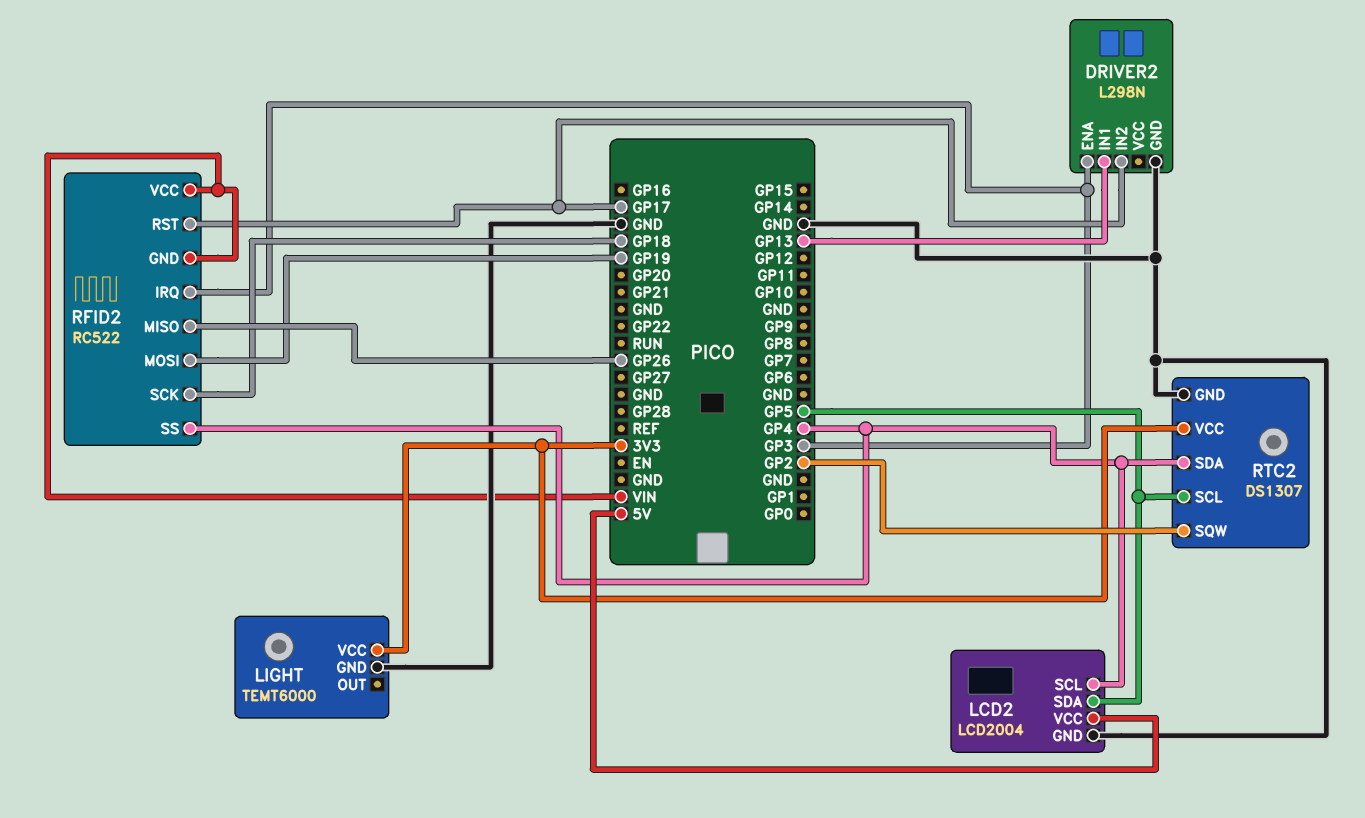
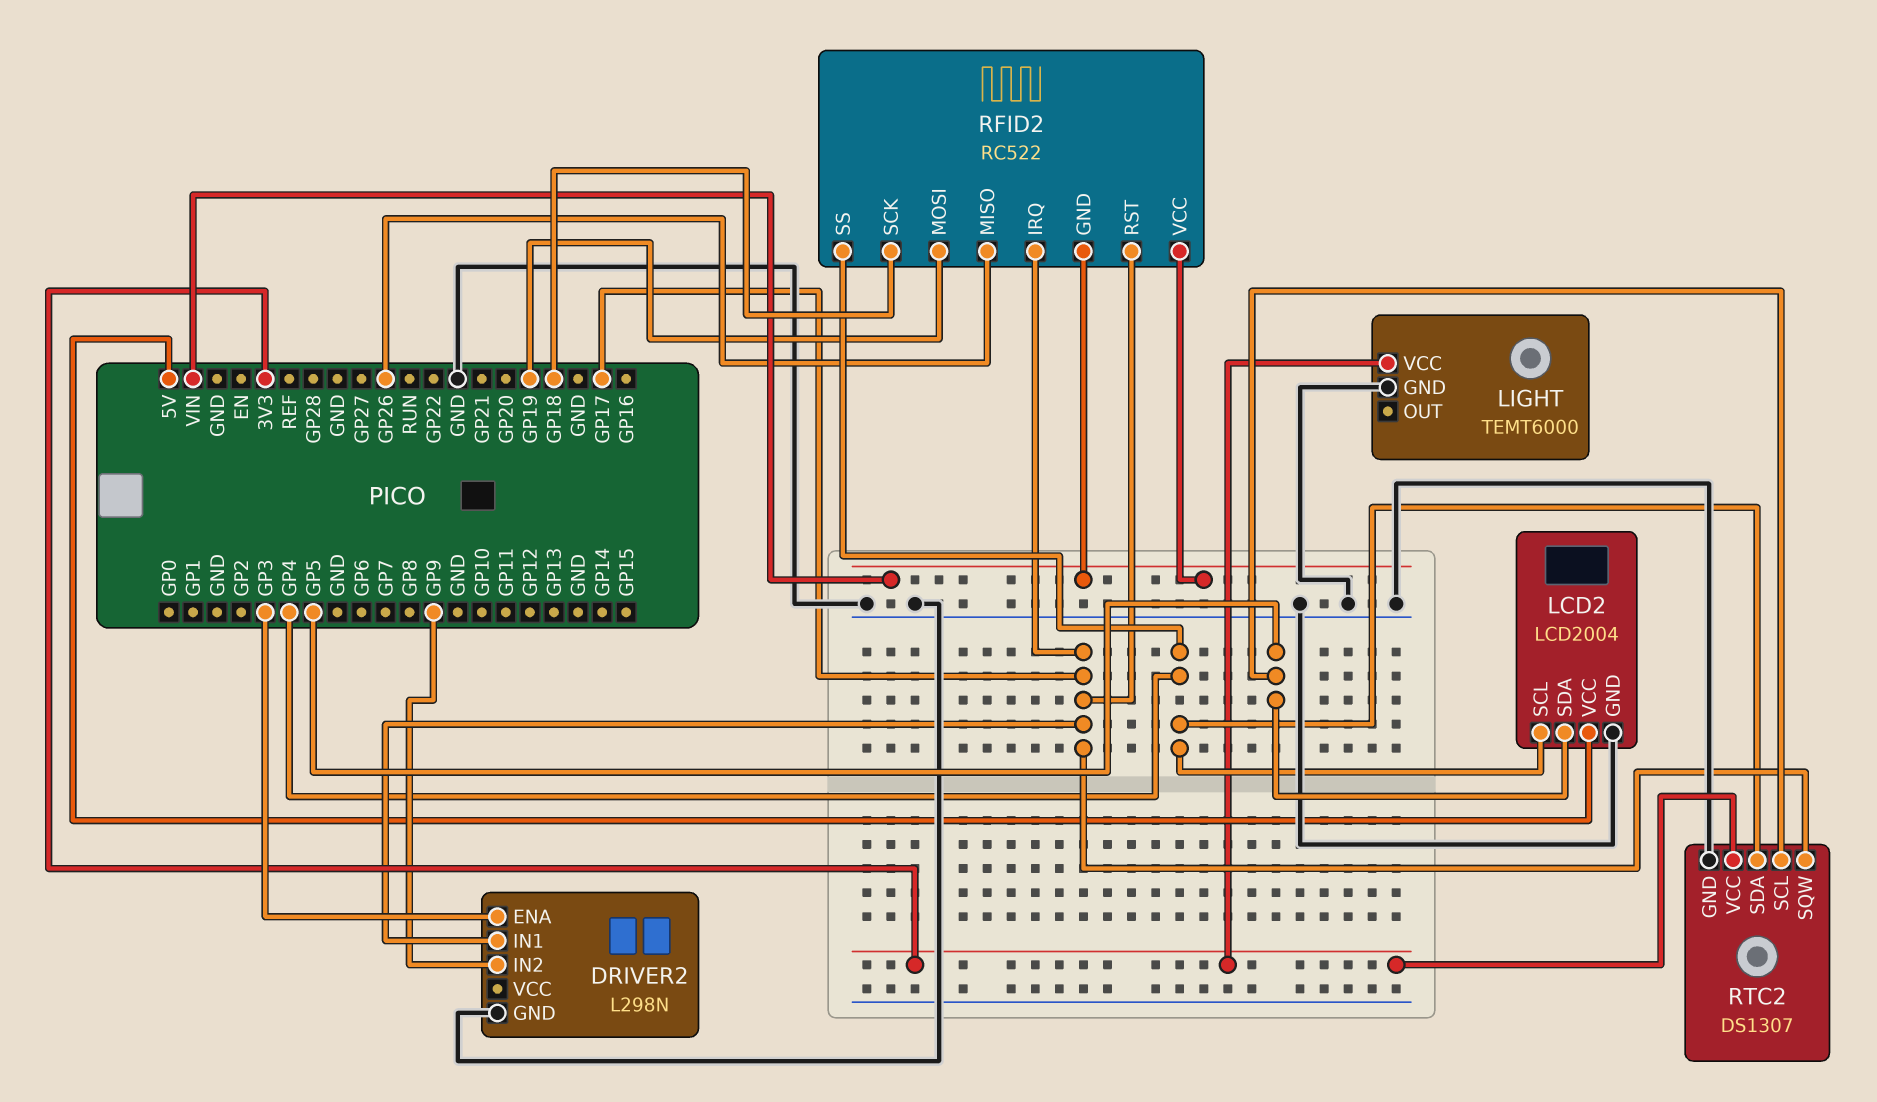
DRIVER2 pin IN1: GP13 -> GP17
DRIVER2 pin IN2: GP17 -> GP9
RFID2 pin IRQ: GP3 -> GP17
RTC2 pin SQW: GP2 -> GP17

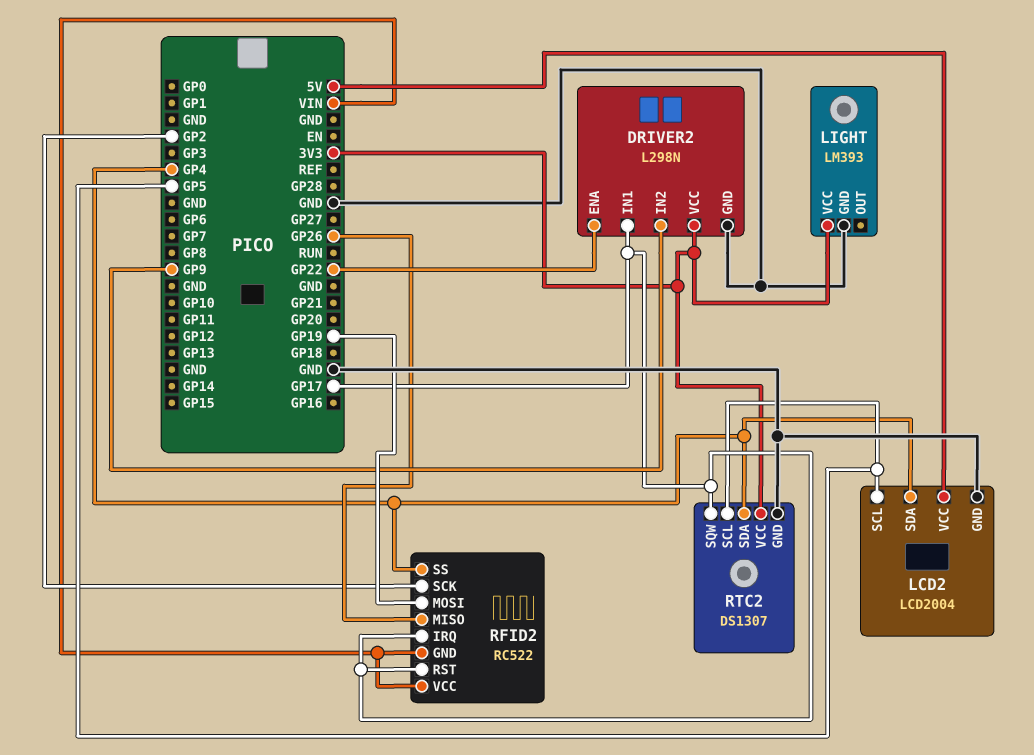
DRIVER2 pin ENA: GP3 -> GP22
DRIVER2 pin VCC: none -> 3V3
LCD2 pin SCL: GP4 -> GP5
LCD2 pin SDA: GP5 -> GP4
LIGHT: TEMT6000 -> LM393
RFID2 pin SCK: GP18 -> GP2

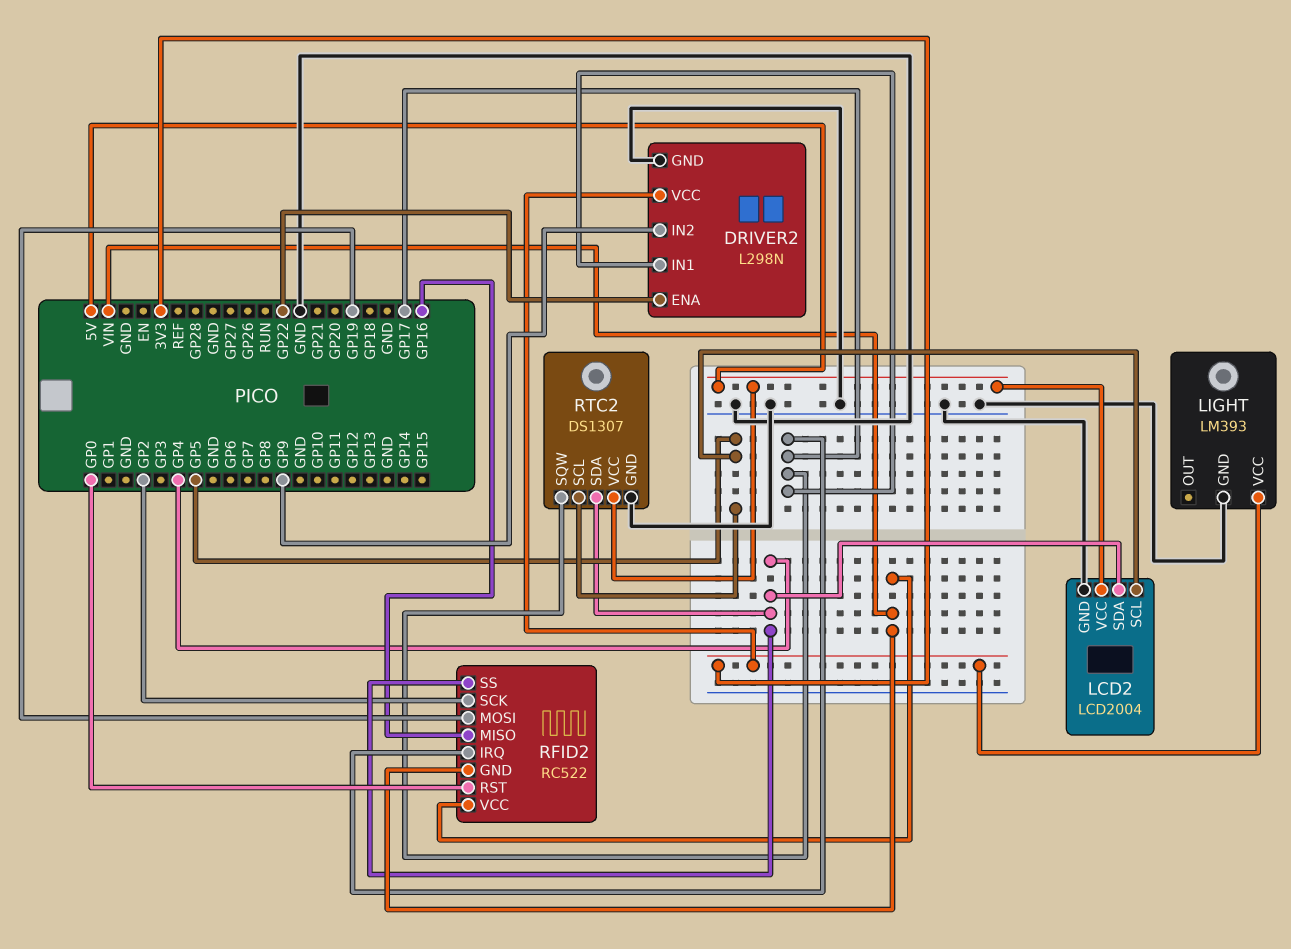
RFID2 pin MISO: GP26 -> GP16
RFID2 pin RST: GP17 -> GP0
RTC2 pin VCC: 3V3 -> 5V

